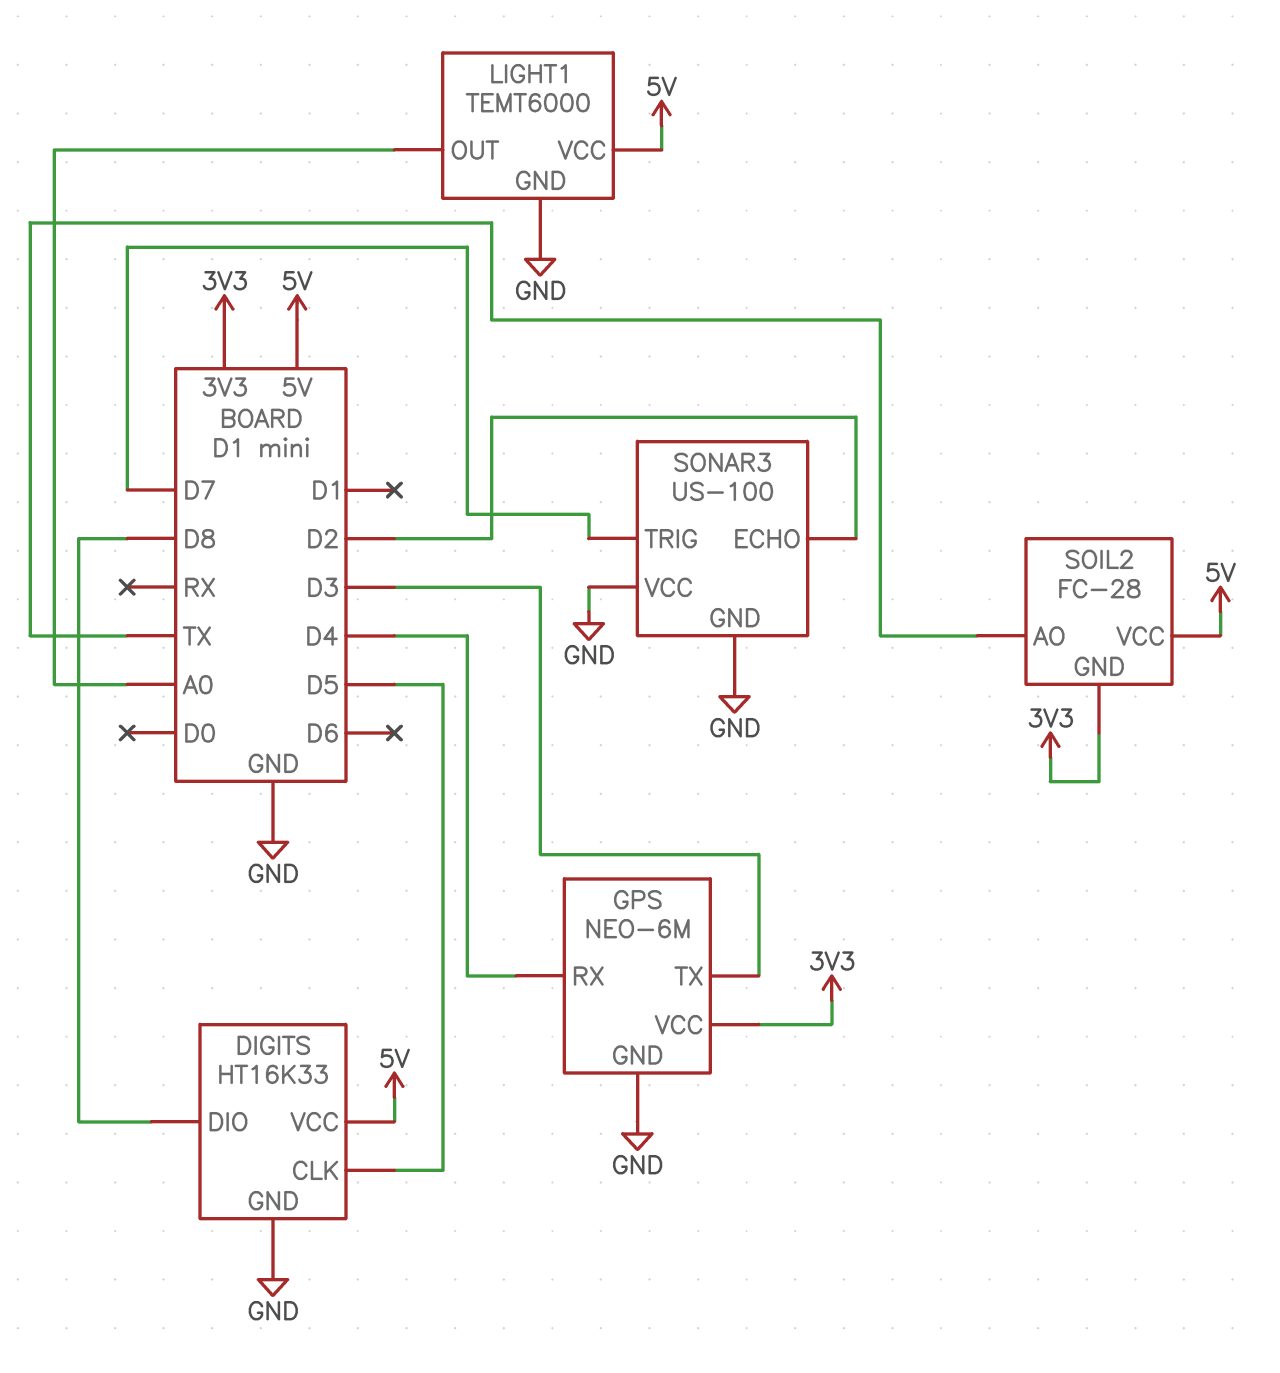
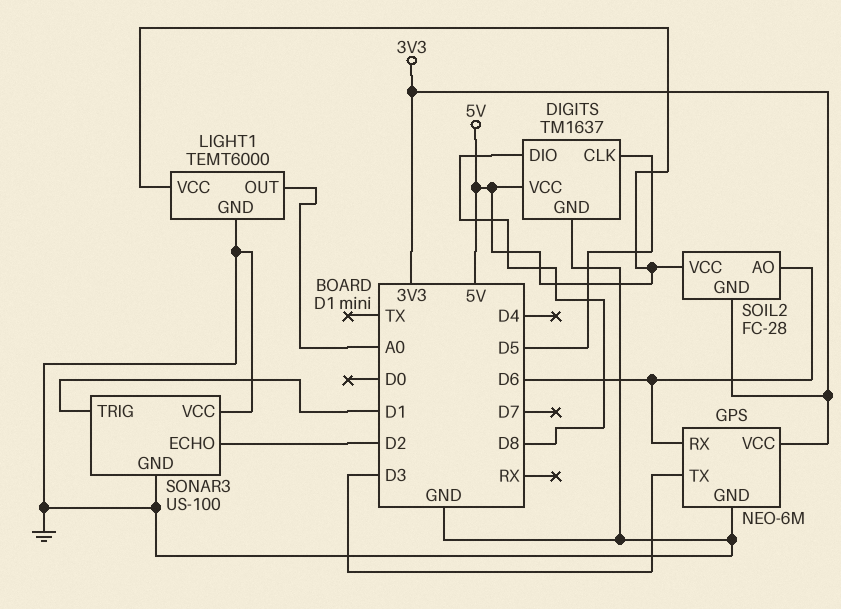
DIGITS: HT16K33 -> TM1637
GPS pin RX: D4 -> D6
SOIL2 pin AO: TX -> D6
SONAR3 pin TRIG: D7 -> D1

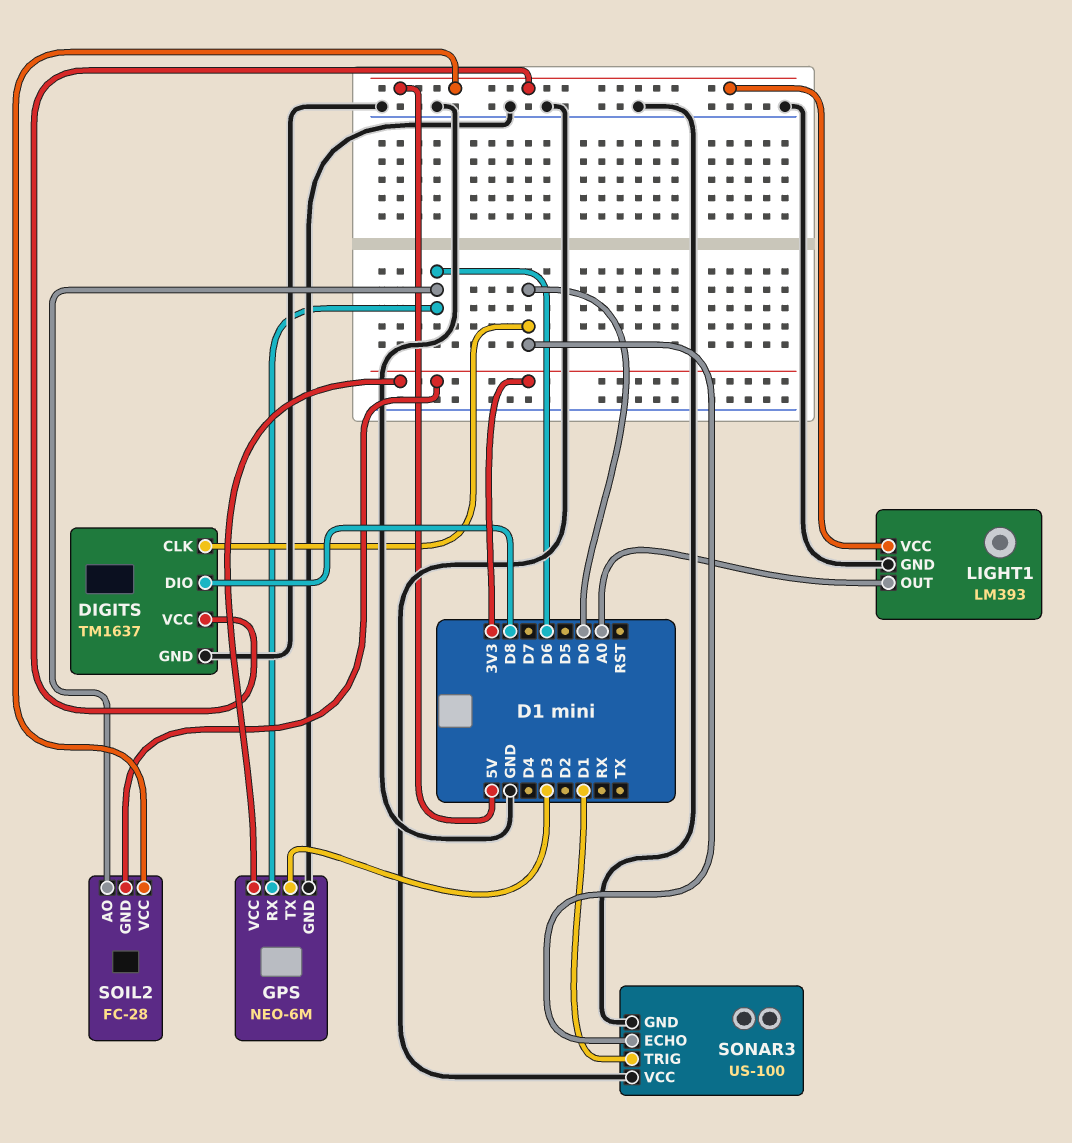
DIGITS pin CLK: D5 -> D0
LIGHT1: TEMT6000 -> LM393
SONAR3 pin ECHO: D2 -> D0

